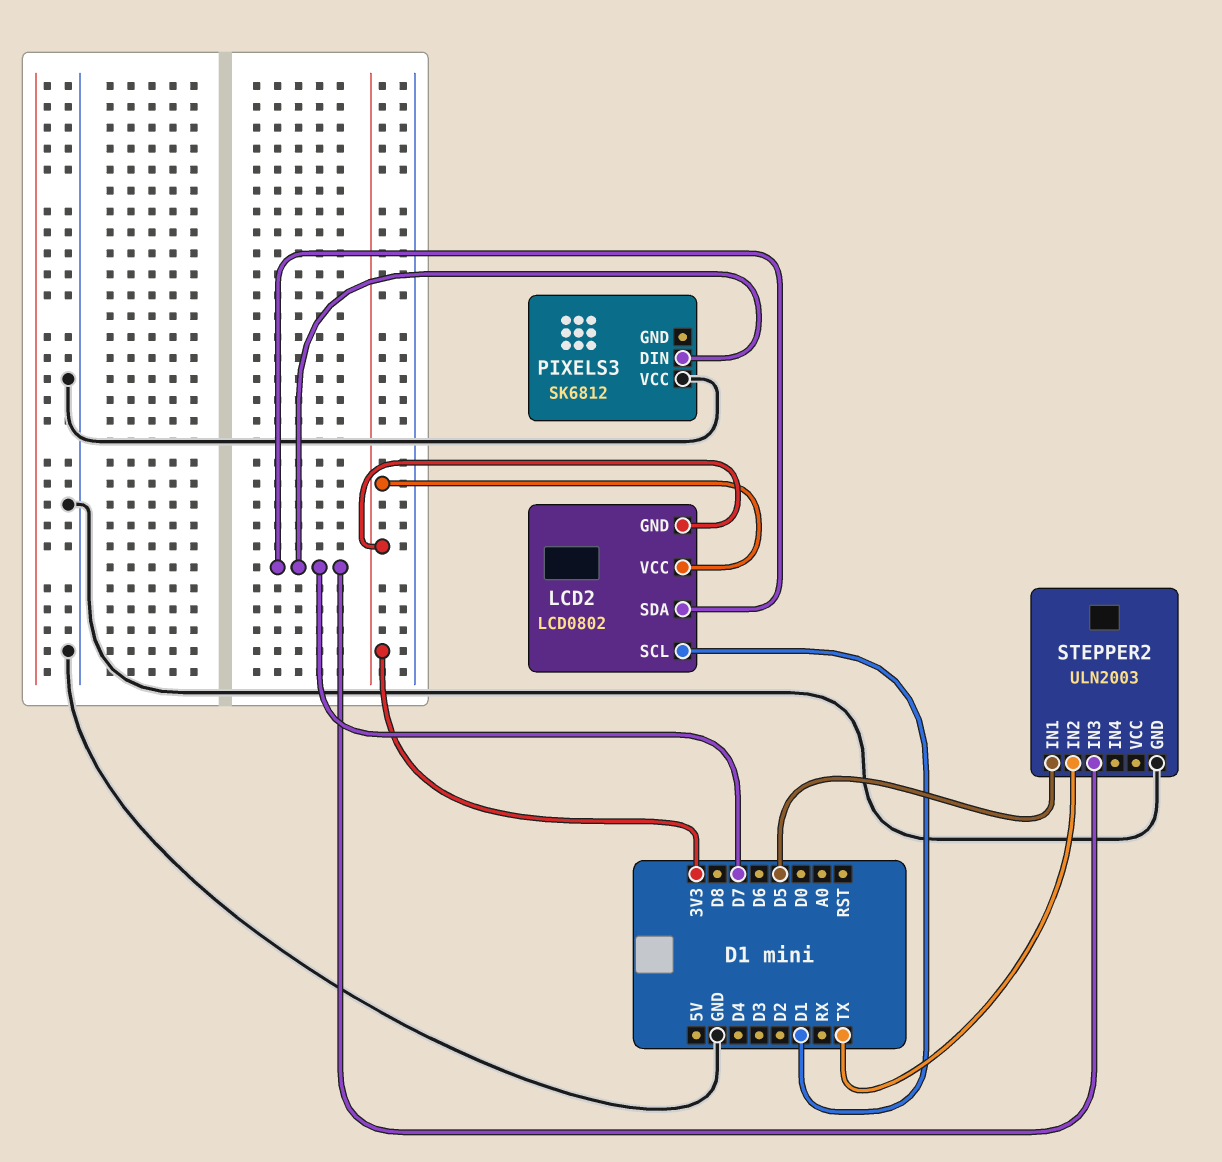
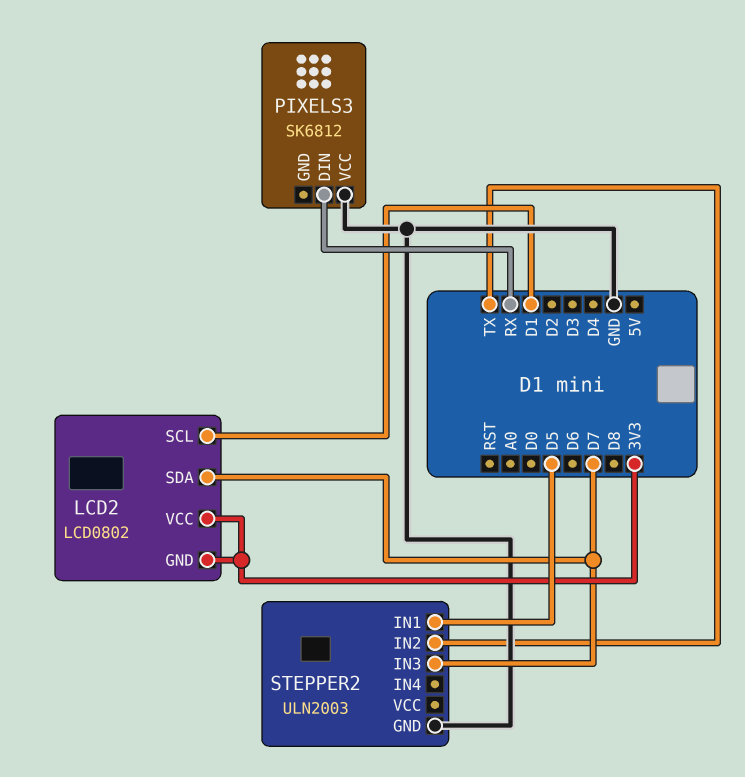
PIXELS3 pin DIN: D7 -> RX

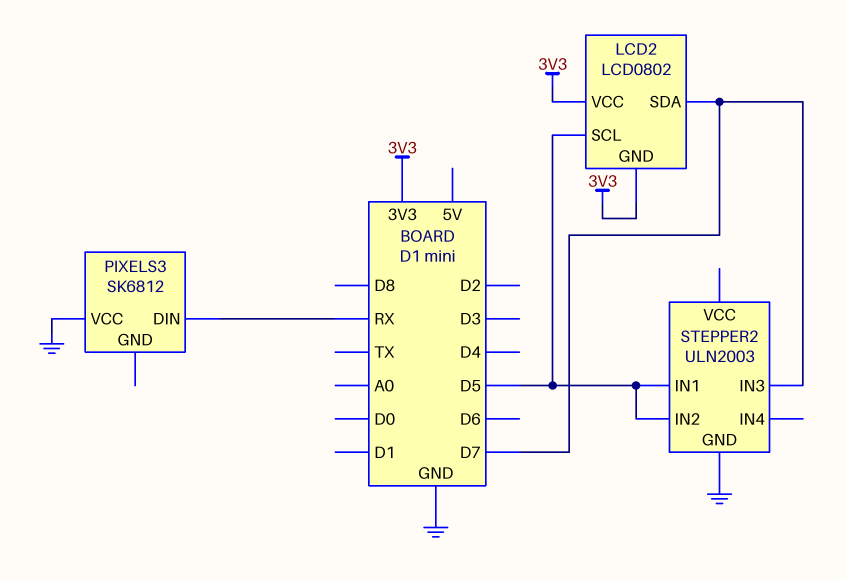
LCD2 pin SCL: D1 -> D5
STEPPER2 pin IN2: TX -> D5

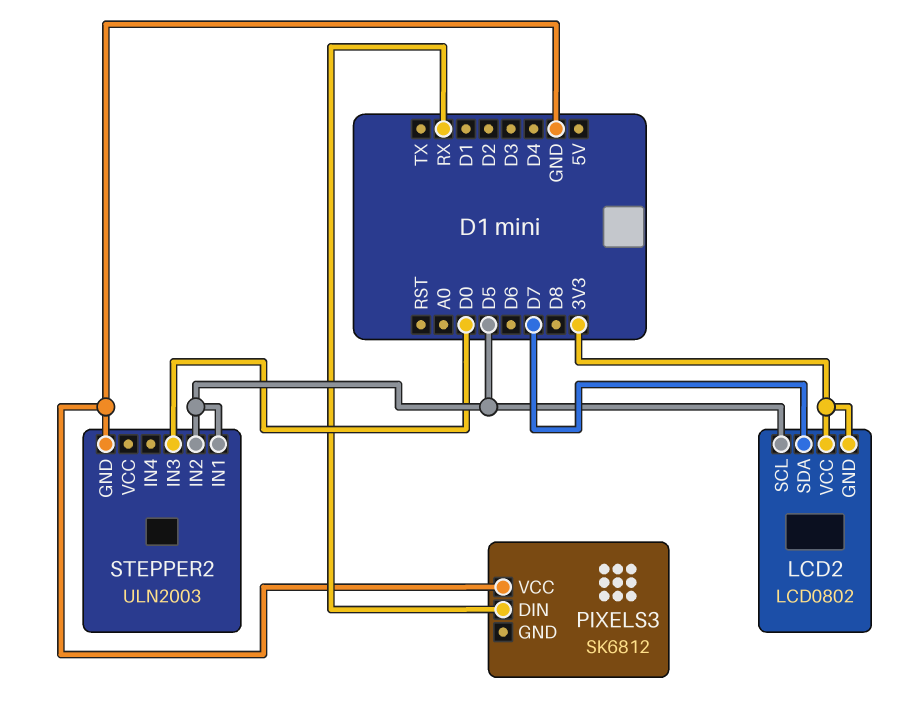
STEPPER2 pin IN3: D7 -> D0

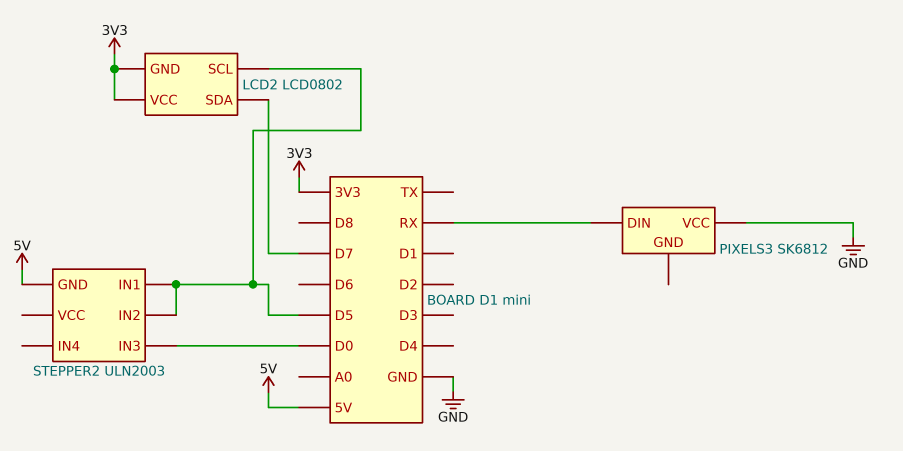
STEPPER2 pin GND: GND -> 5V

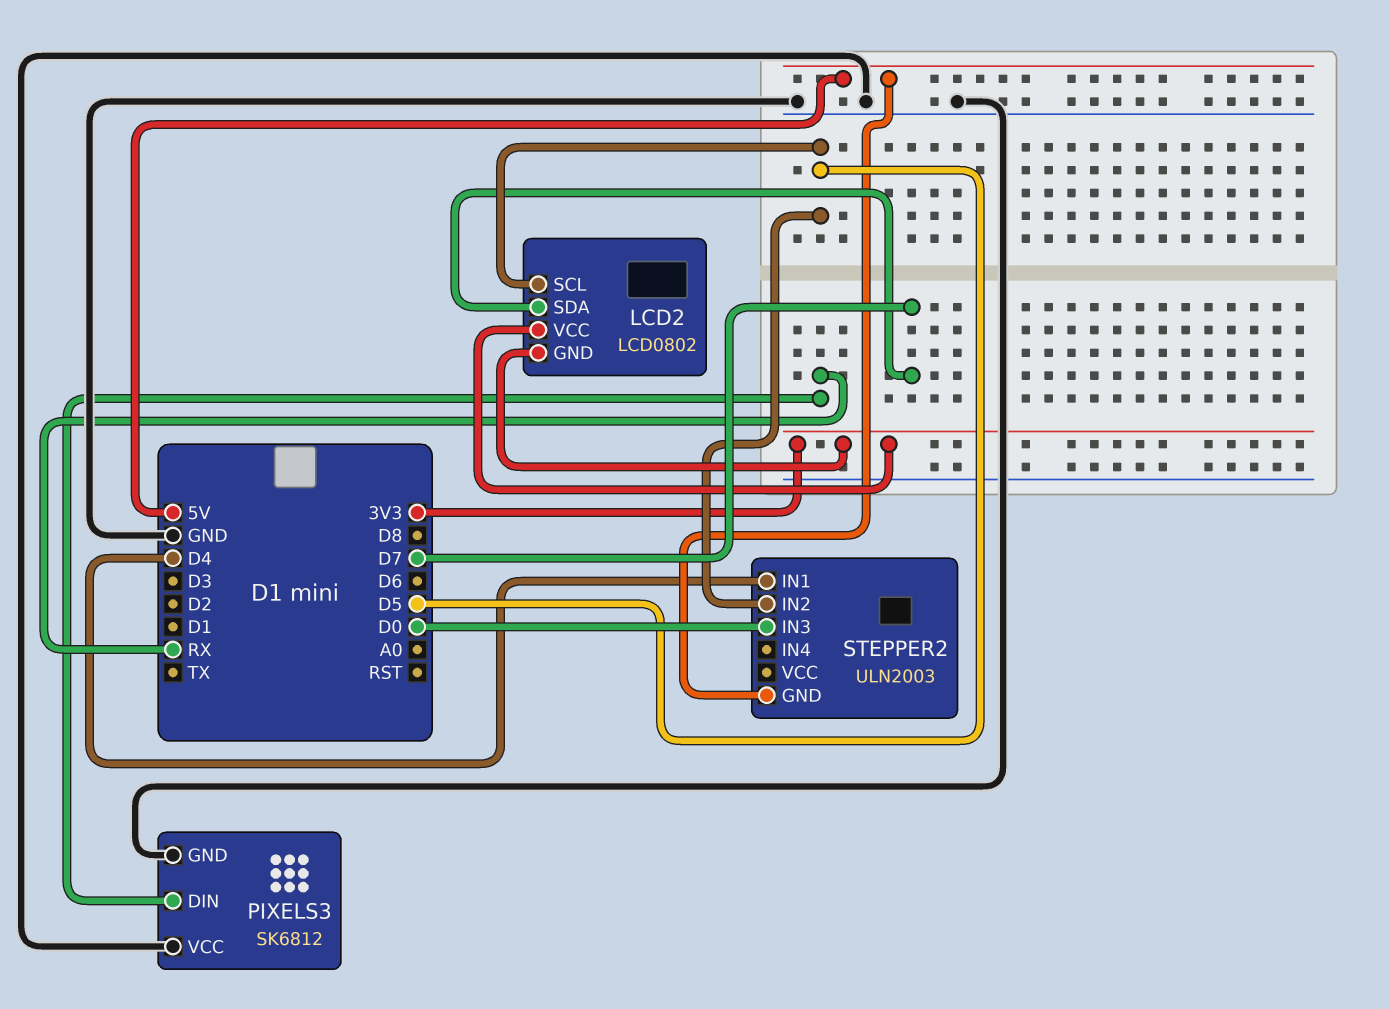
PIXELS3 pin GND: none -> GND
STEPPER2 pin IN1: D5 -> D4

